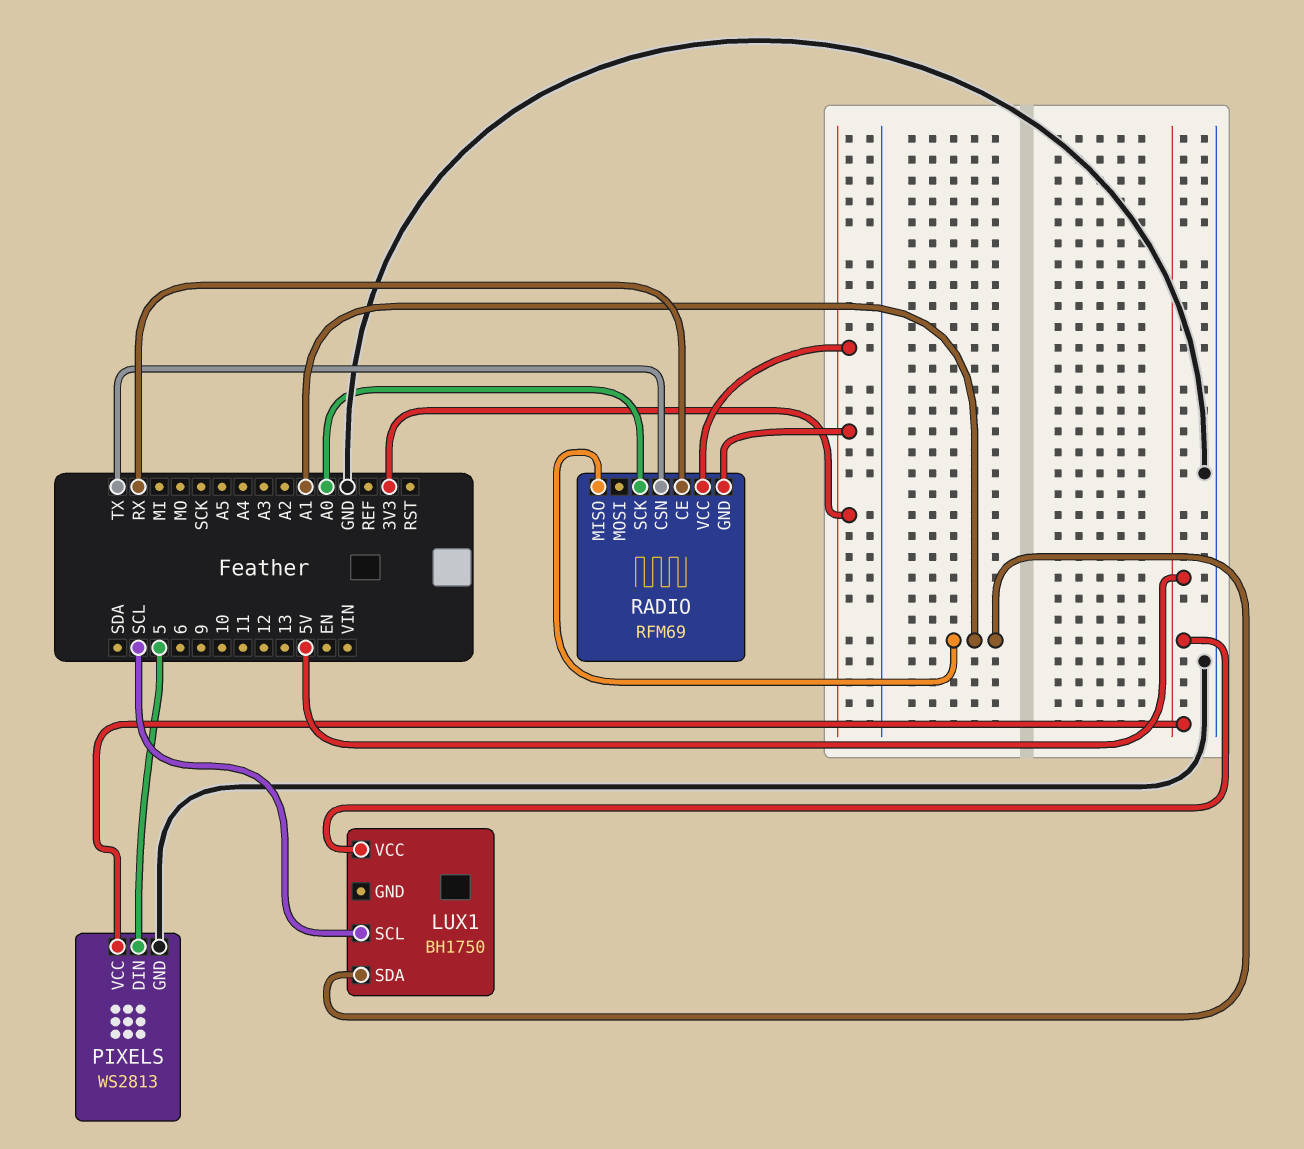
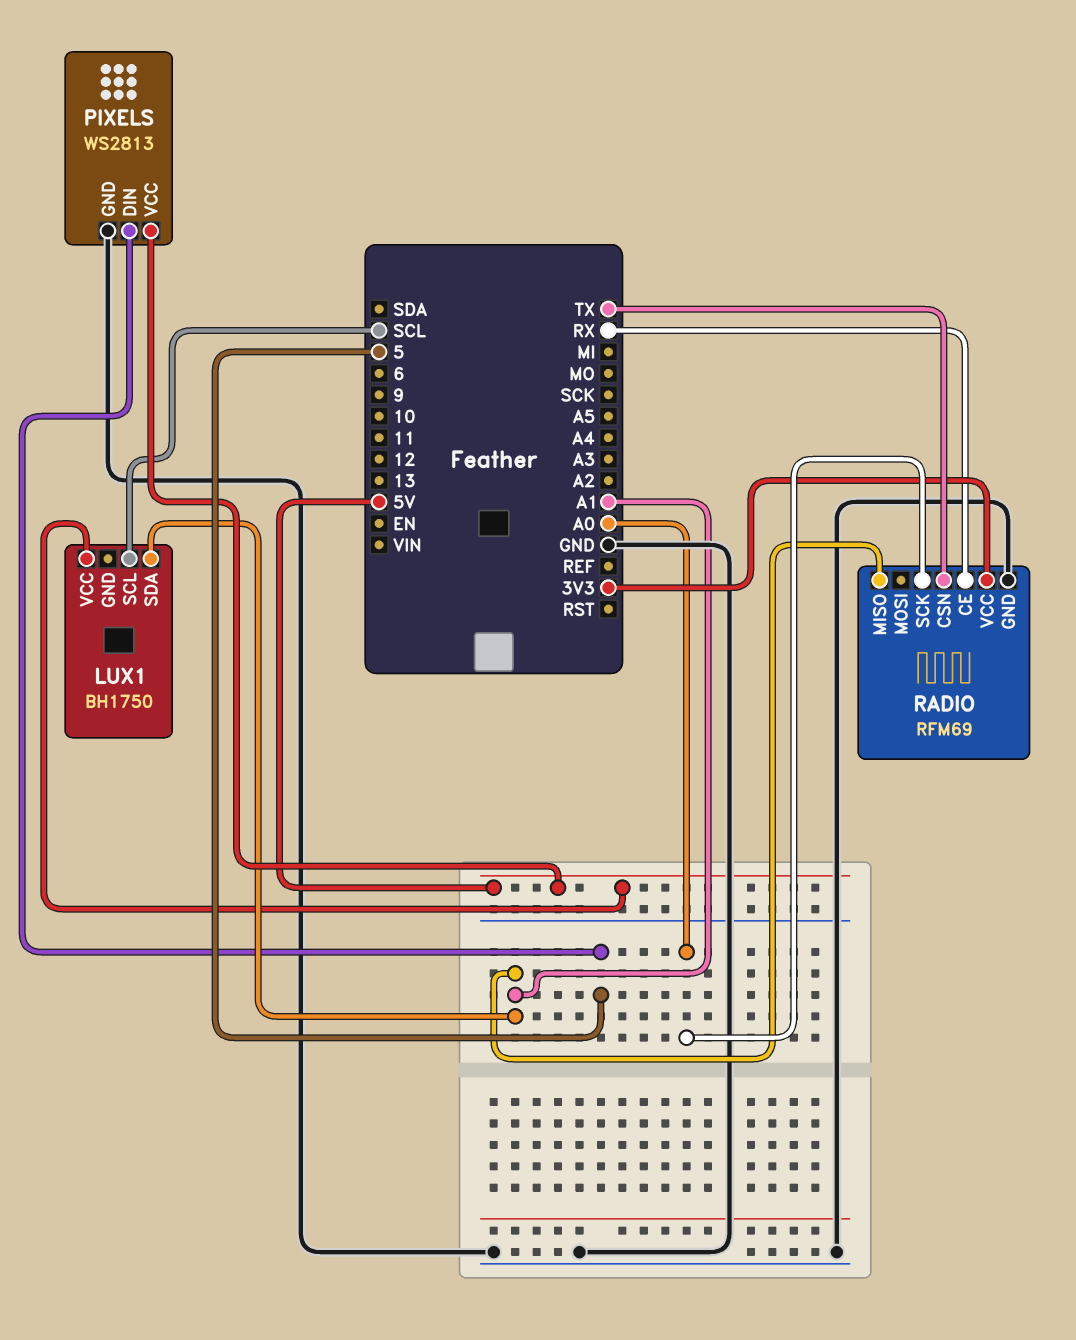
RADIO pin GND: 3V3 -> GND

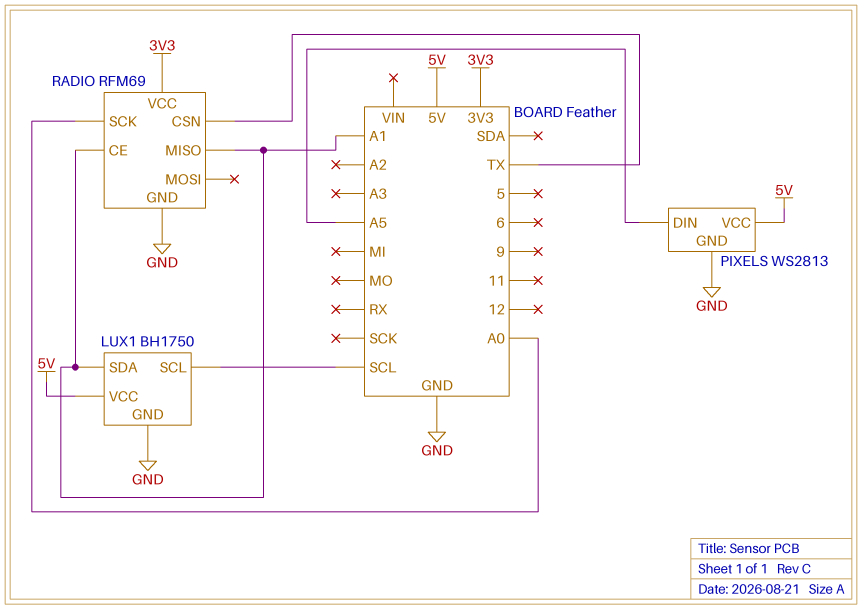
LUX1 pin GND: none -> GND
PIXELS pin DIN: 5 -> A5
RADIO pin CE: RX -> A1

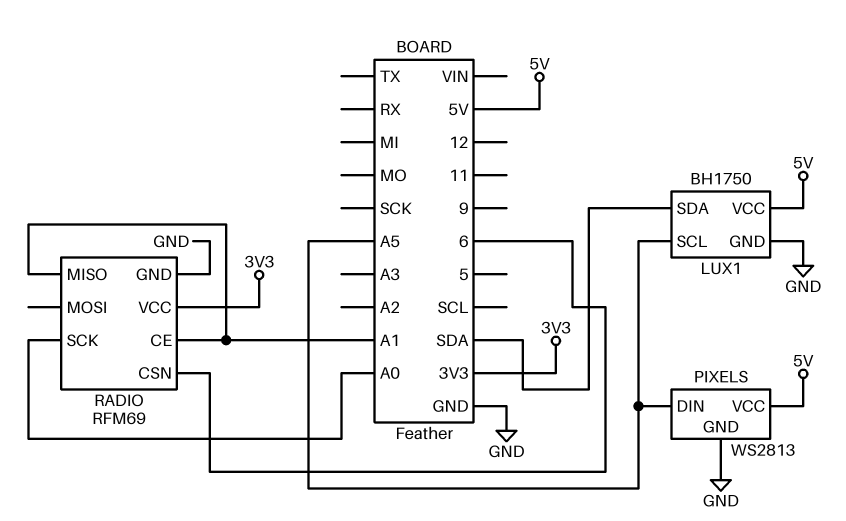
LUX1 pin SCL: SCL -> A5
LUX1 pin SDA: A1 -> SDA
RADIO pin CSN: TX -> 6

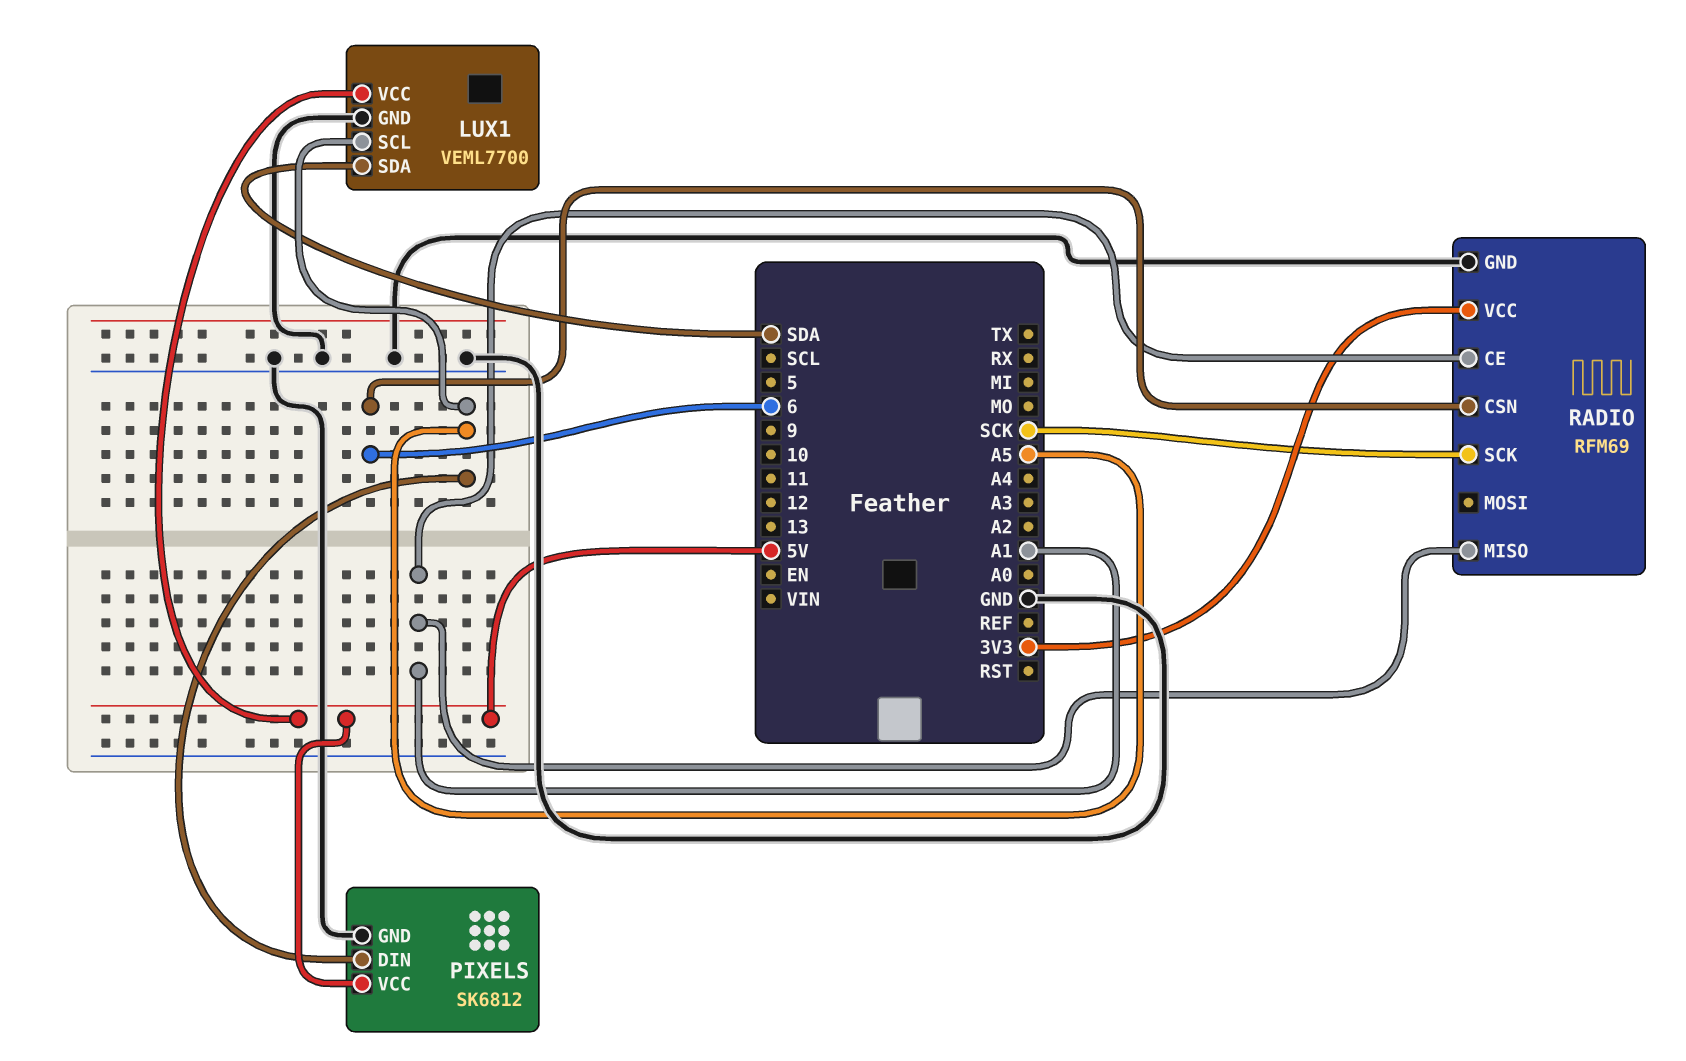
LUX1: BH1750 -> VEML7700
PIXELS: WS2813 -> SK6812
RADIO pin SCK: A0 -> SCK

